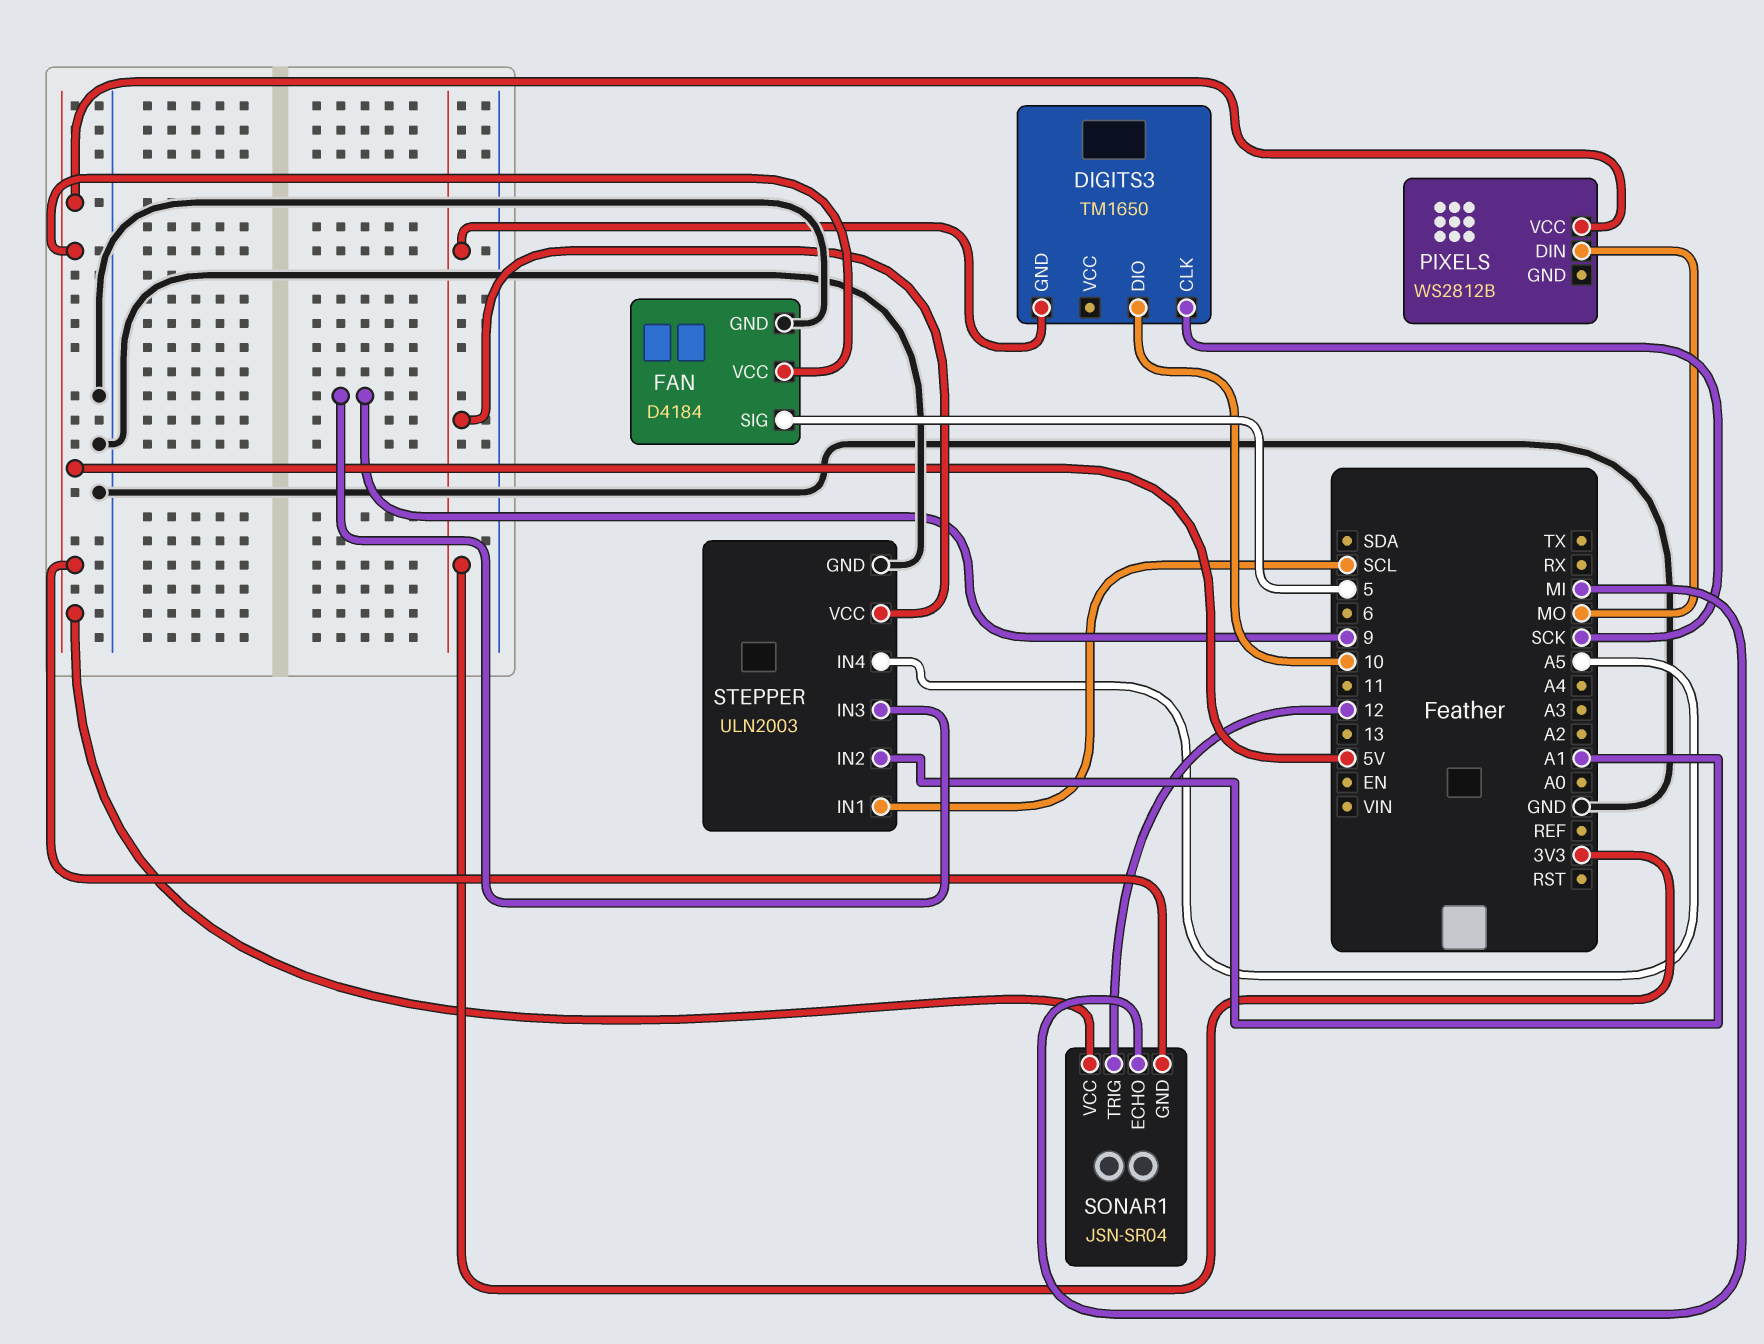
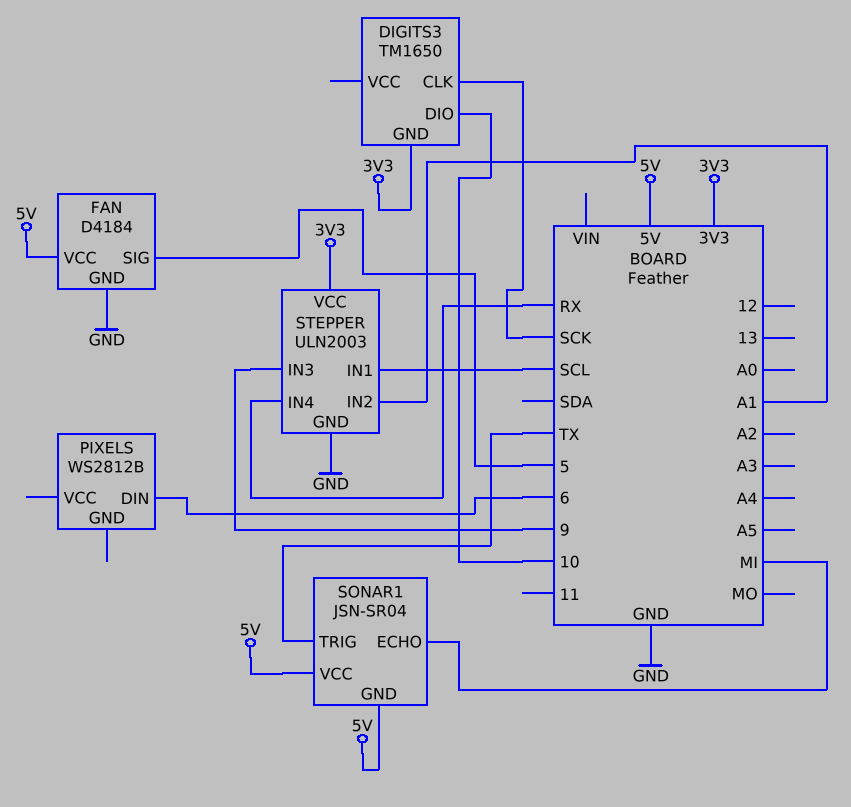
PIXELS pin DIN: MO -> 6
PIXELS pin VCC: 5V -> none
SONAR1 pin TRIG: 12 -> TX
STEPPER pin IN4: A5 -> RX

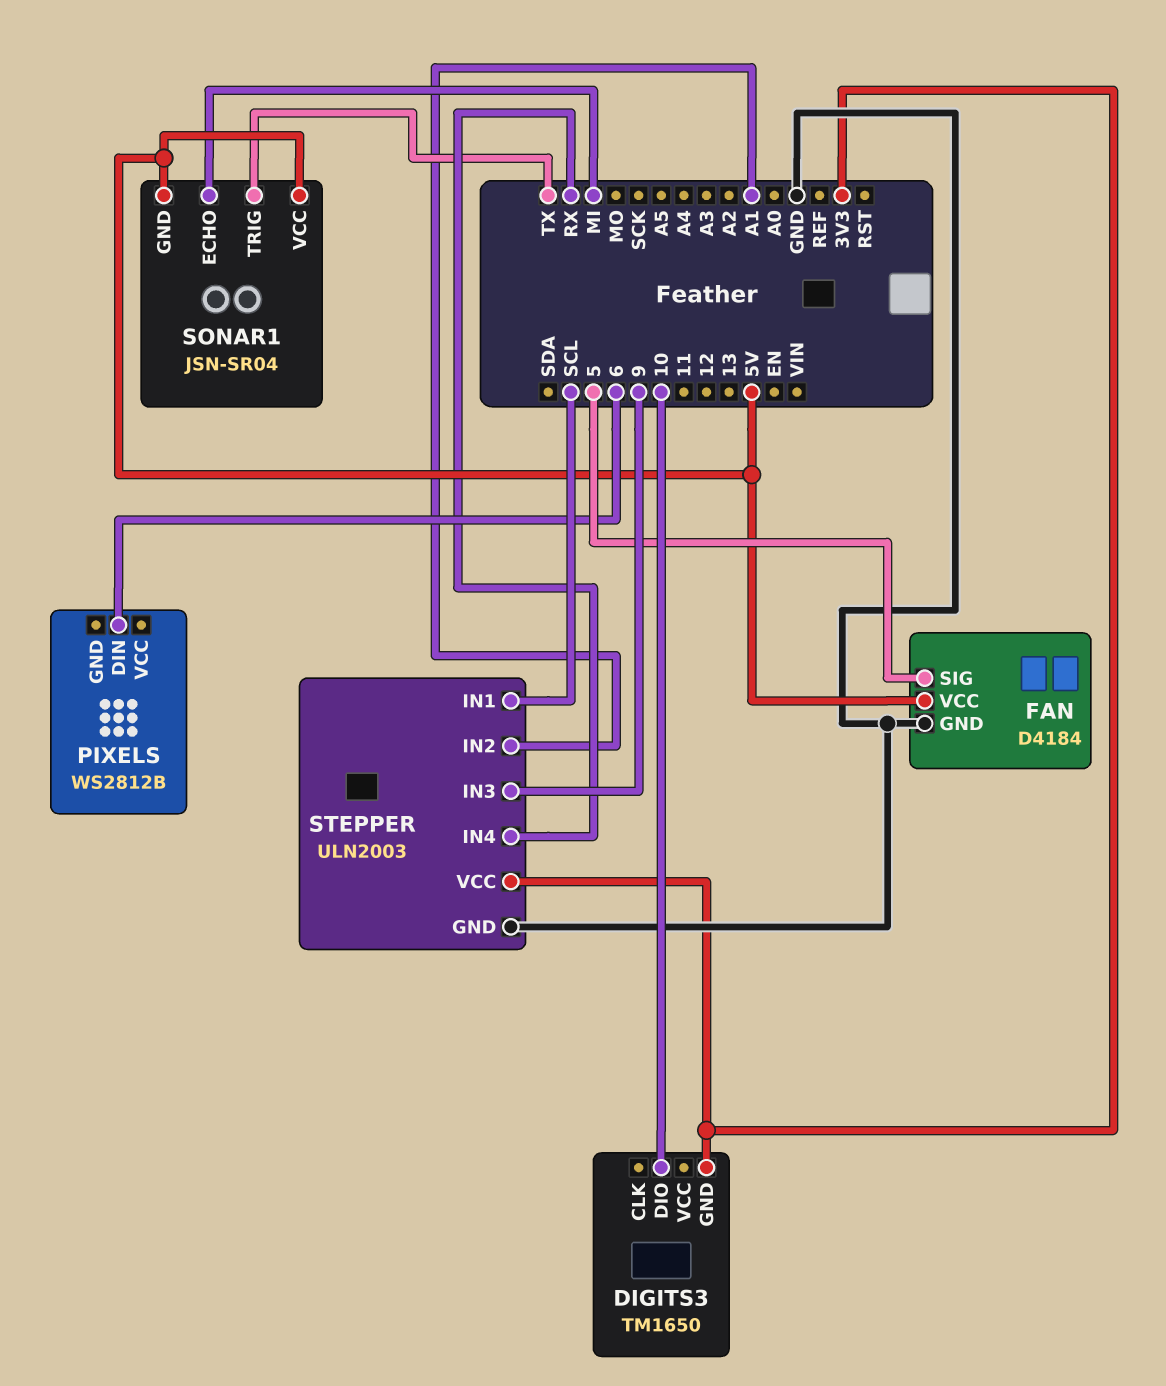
DIGITS3 pin CLK: SCK -> none

